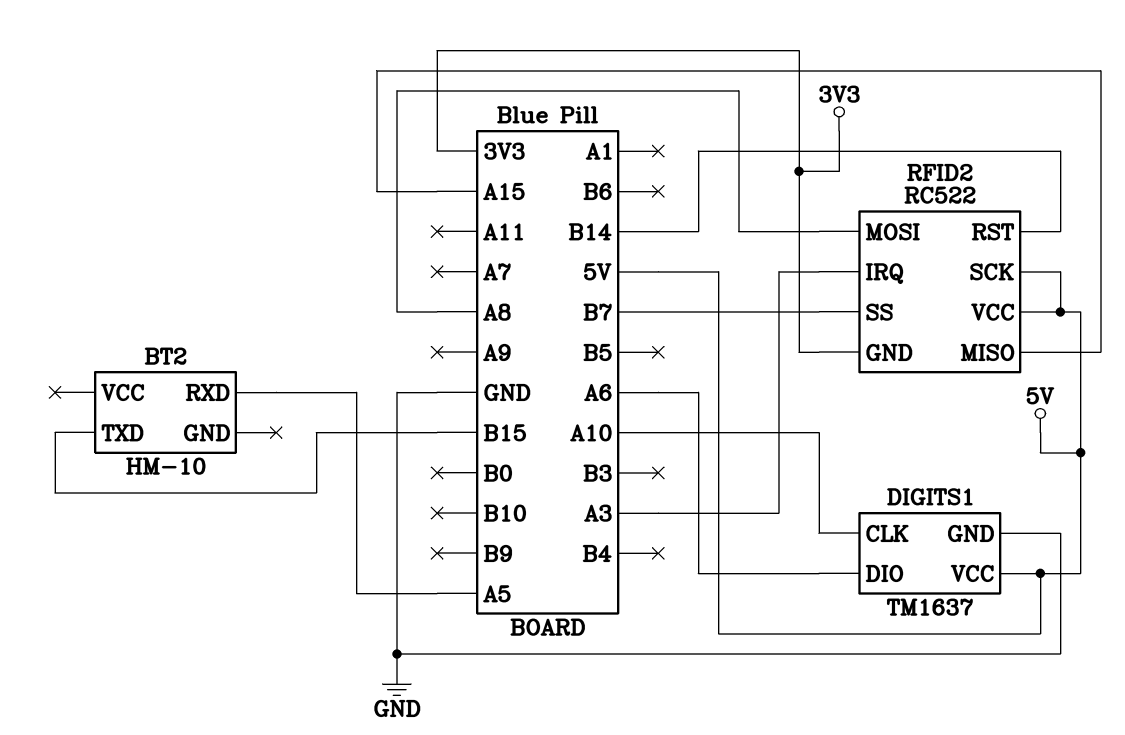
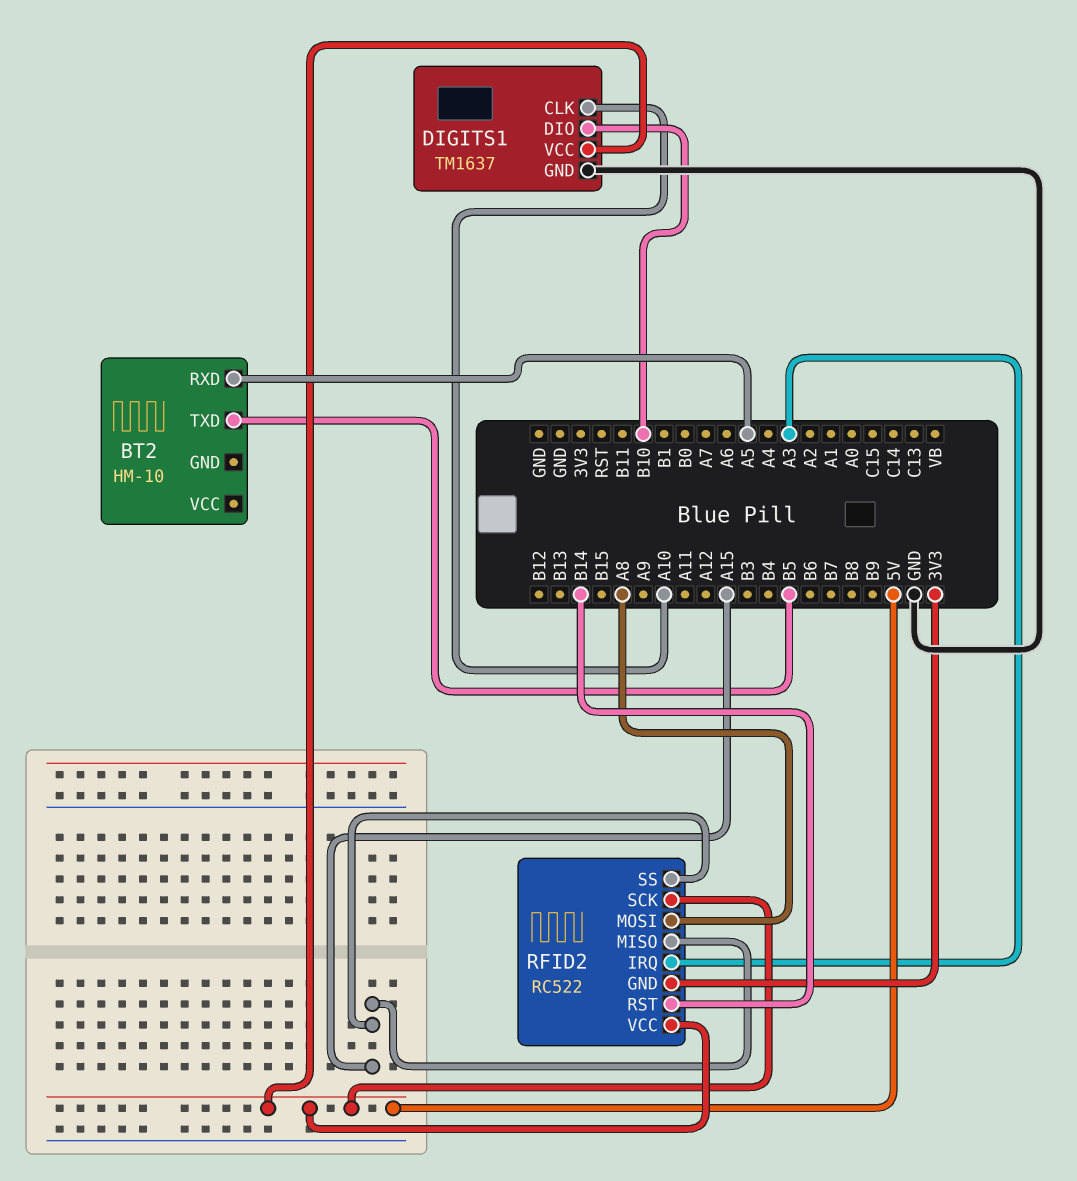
BT2 pin TXD: B15 -> B5
DIGITS1 pin DIO: A6 -> B10
RFID2 pin SS: B7 -> A15

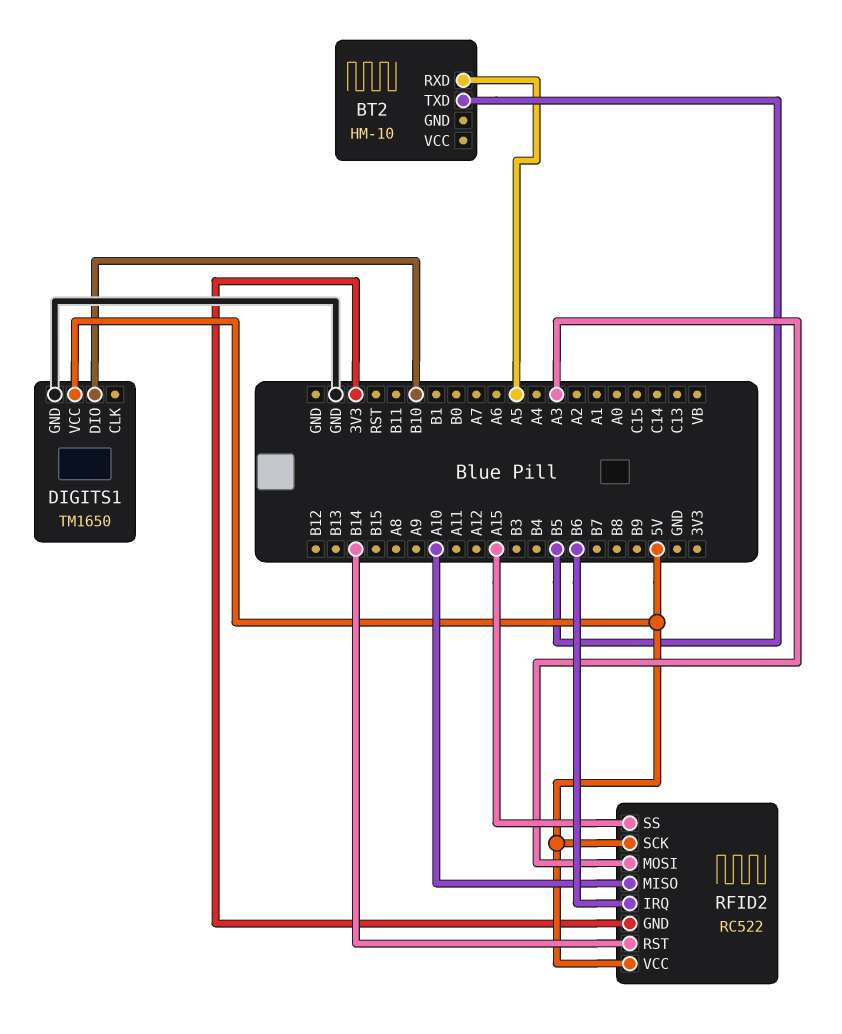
DIGITS1: TM1637 -> TM1650
DIGITS1 pin CLK: A10 -> none
RFID2 pin IRQ: A3 -> B6
RFID2 pin MISO: A15 -> A10
RFID2 pin MOSI: A8 -> A3

